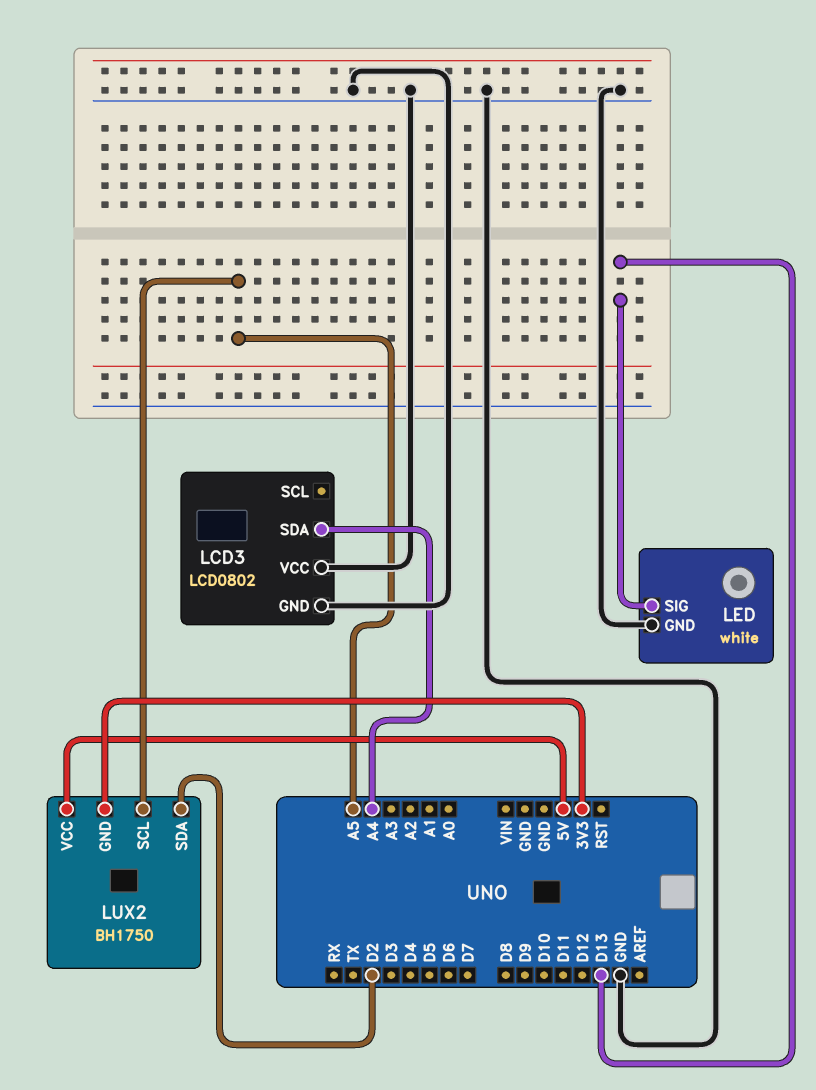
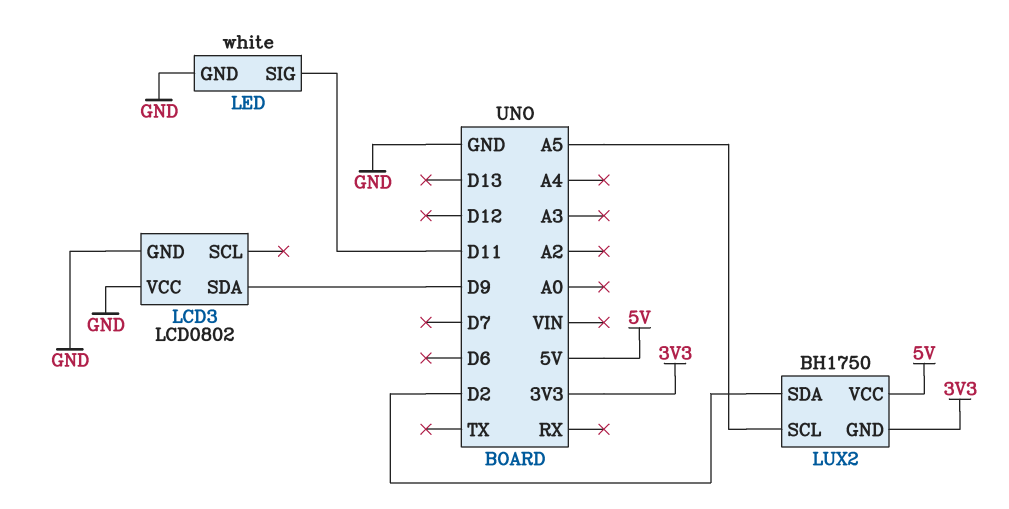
LCD3 pin SDA: A4 -> D9
LED pin SIG: D13 -> D11

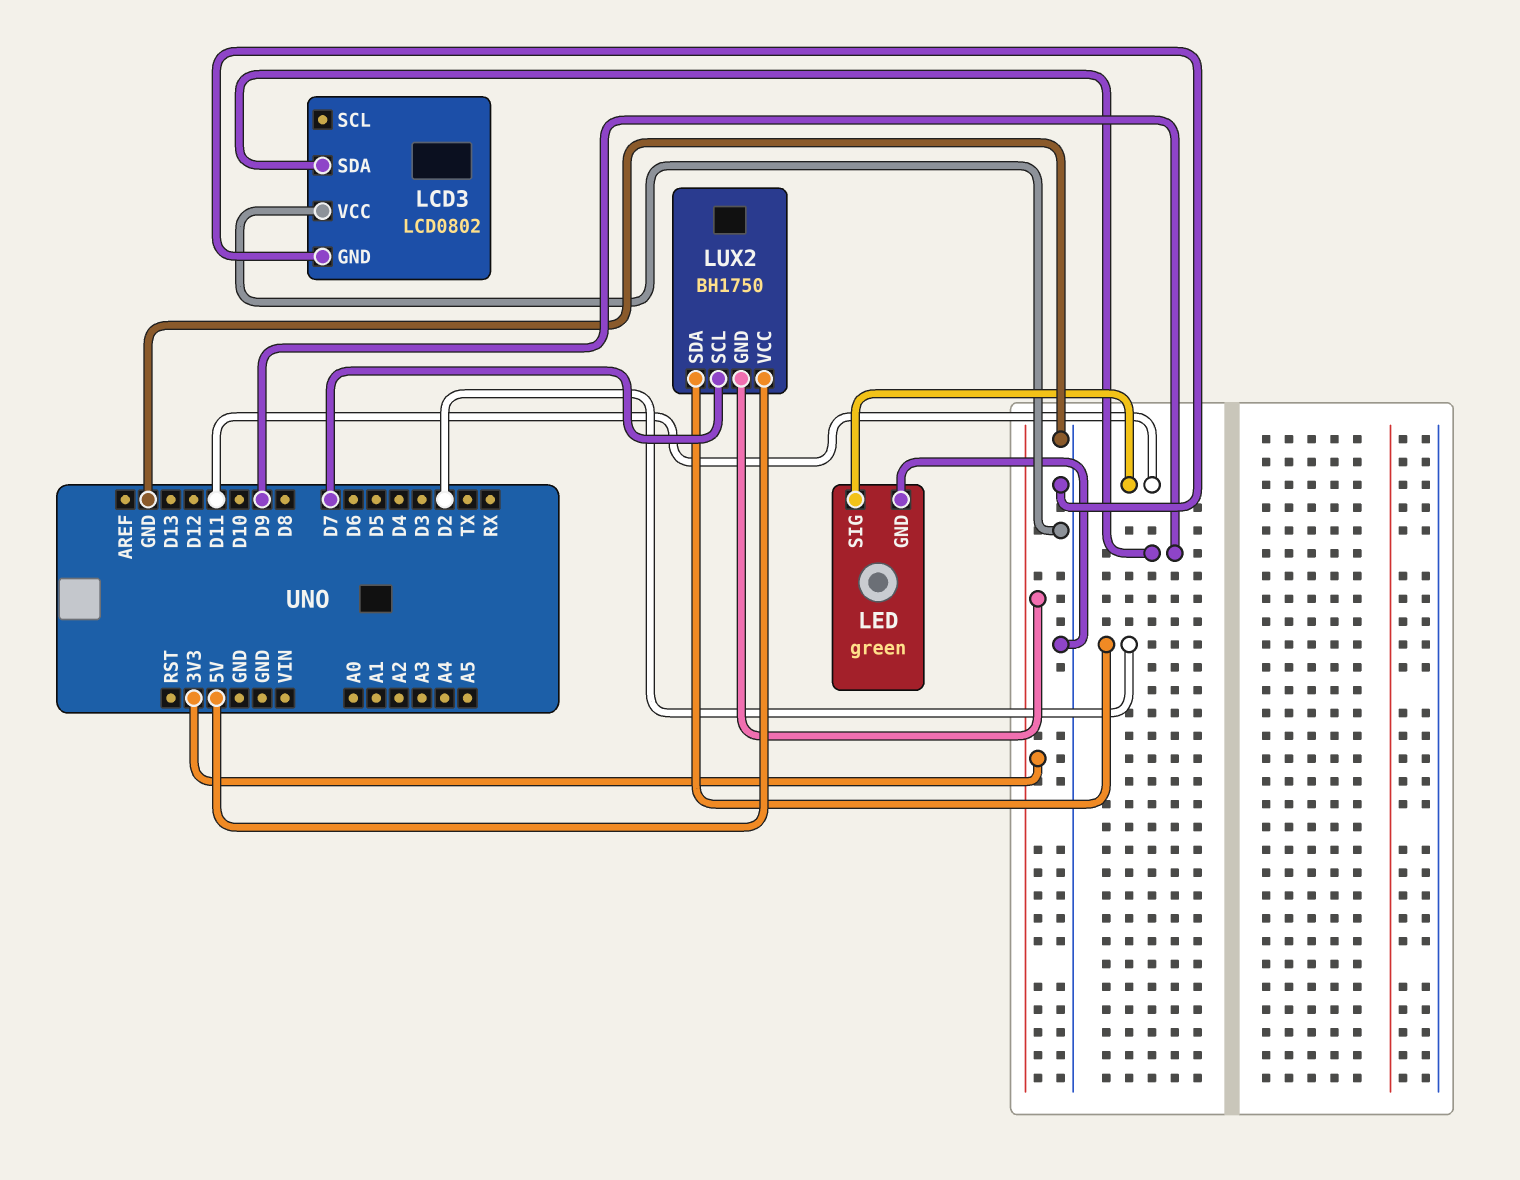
LED: white -> green
LUX2 pin SCL: A5 -> D7

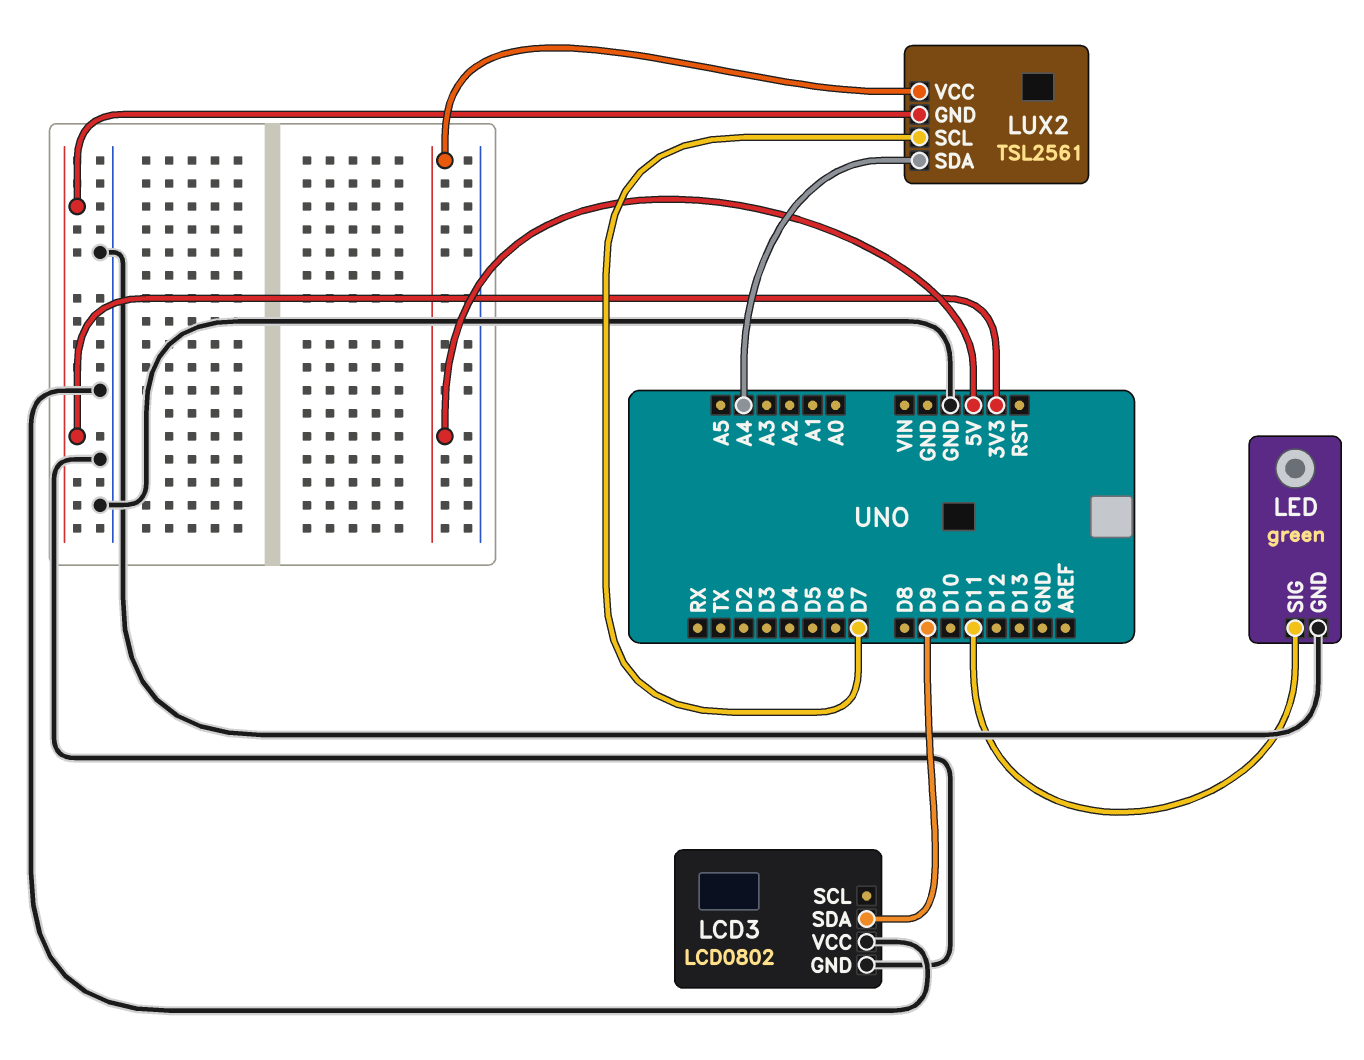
LUX2: BH1750 -> TSL2561
LUX2 pin SDA: D2 -> A4

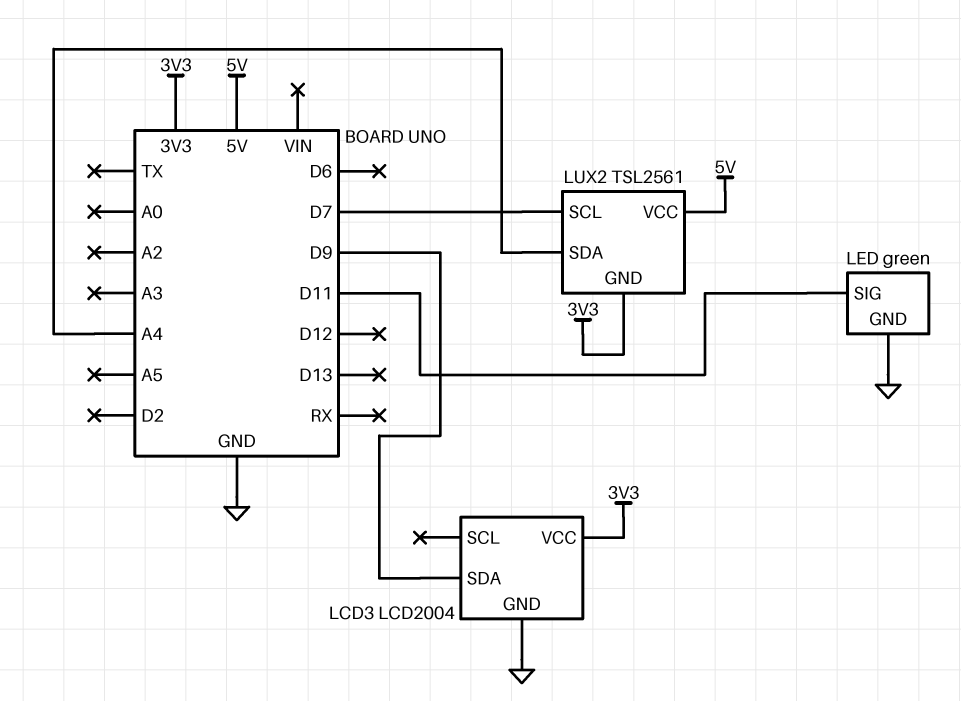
LCD3: LCD0802 -> LCD2004
LCD3 pin VCC: GND -> 3V3

